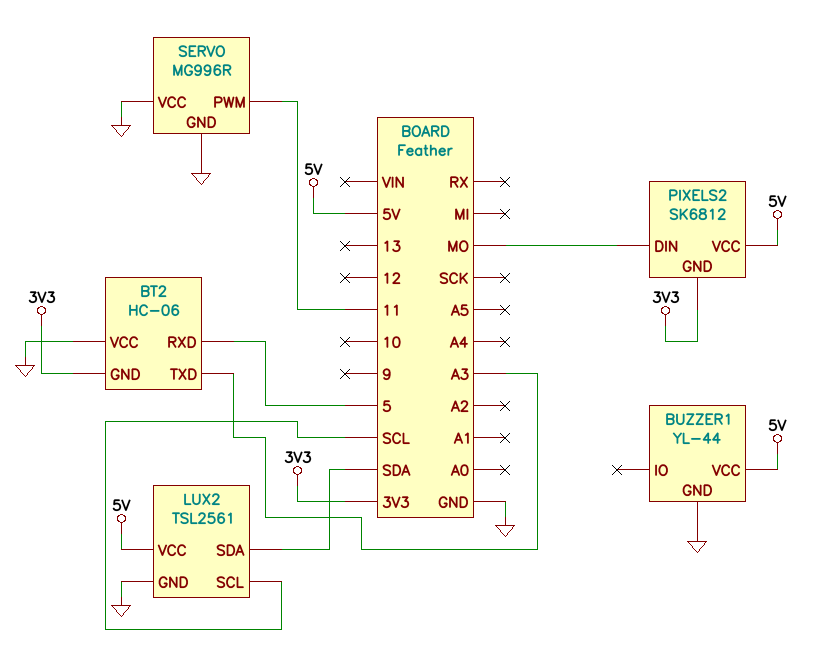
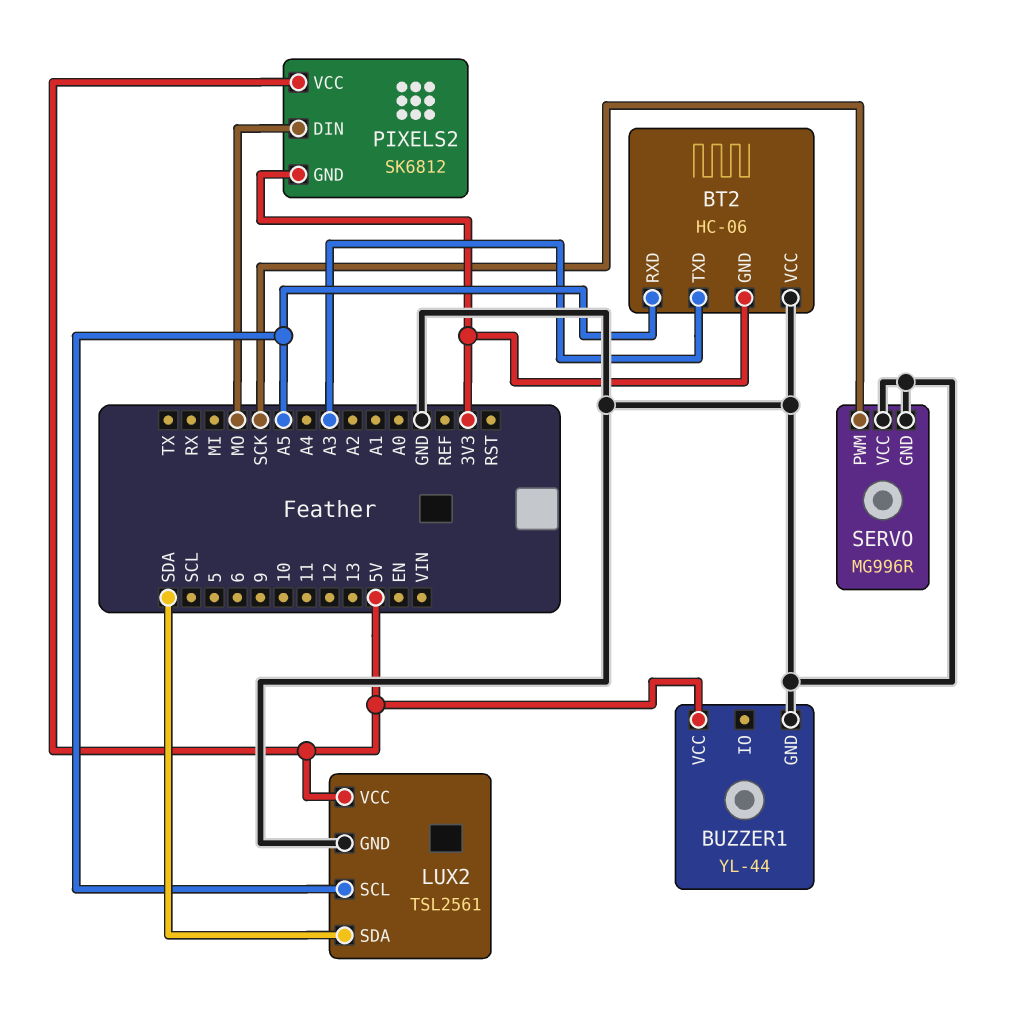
BT2 pin RXD: 5 -> A5
LUX2 pin SCL: SCL -> A5
SERVO pin PWM: 11 -> SCK

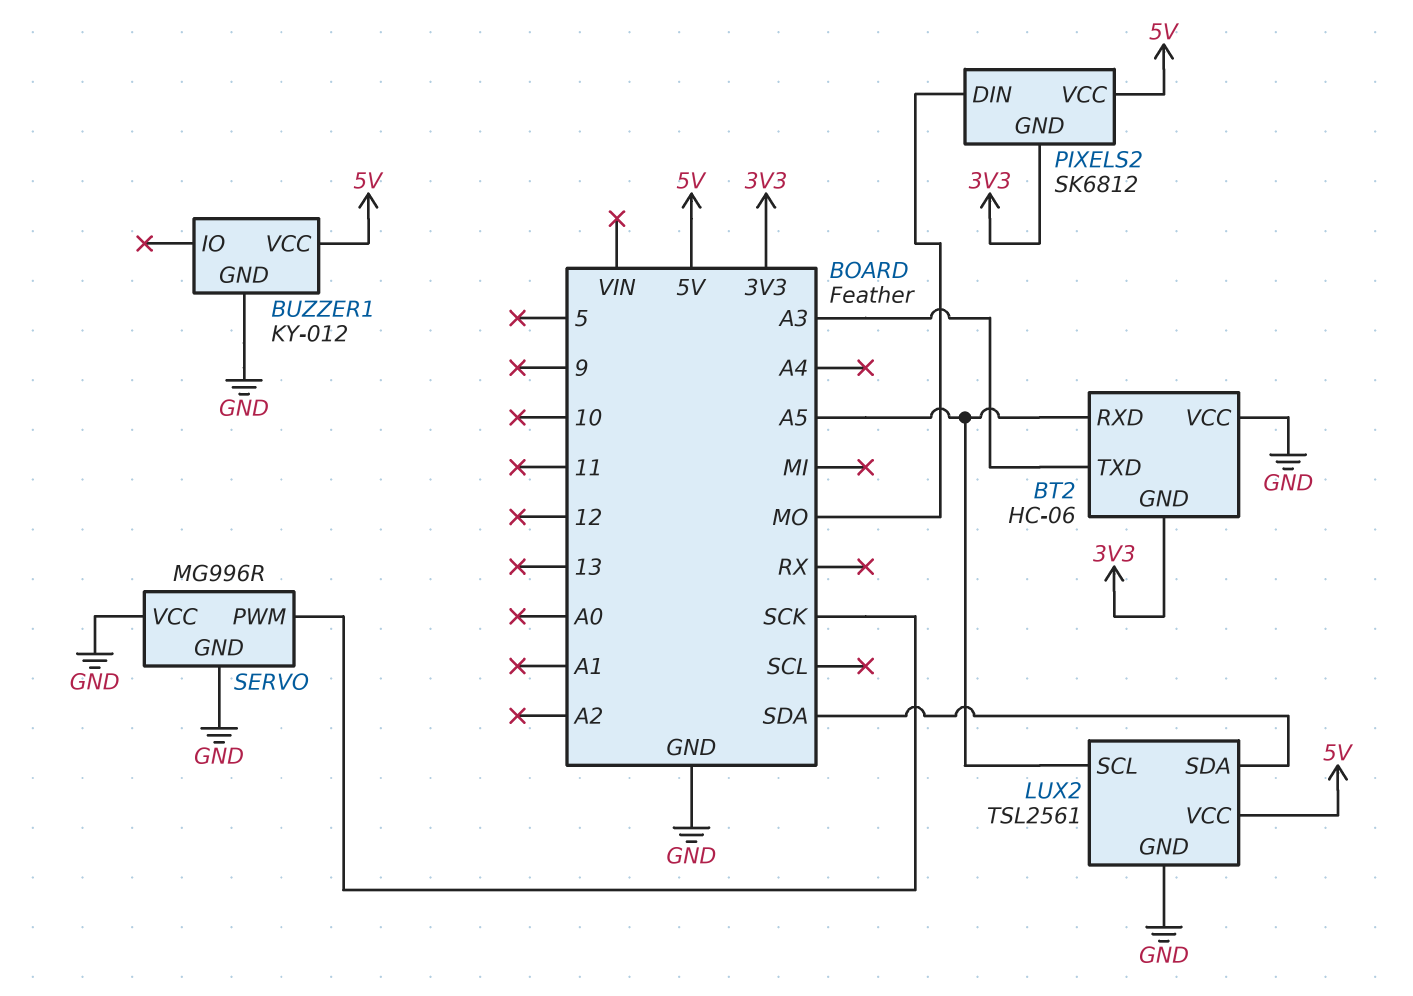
BUZZER1: YL-44 -> KY-012

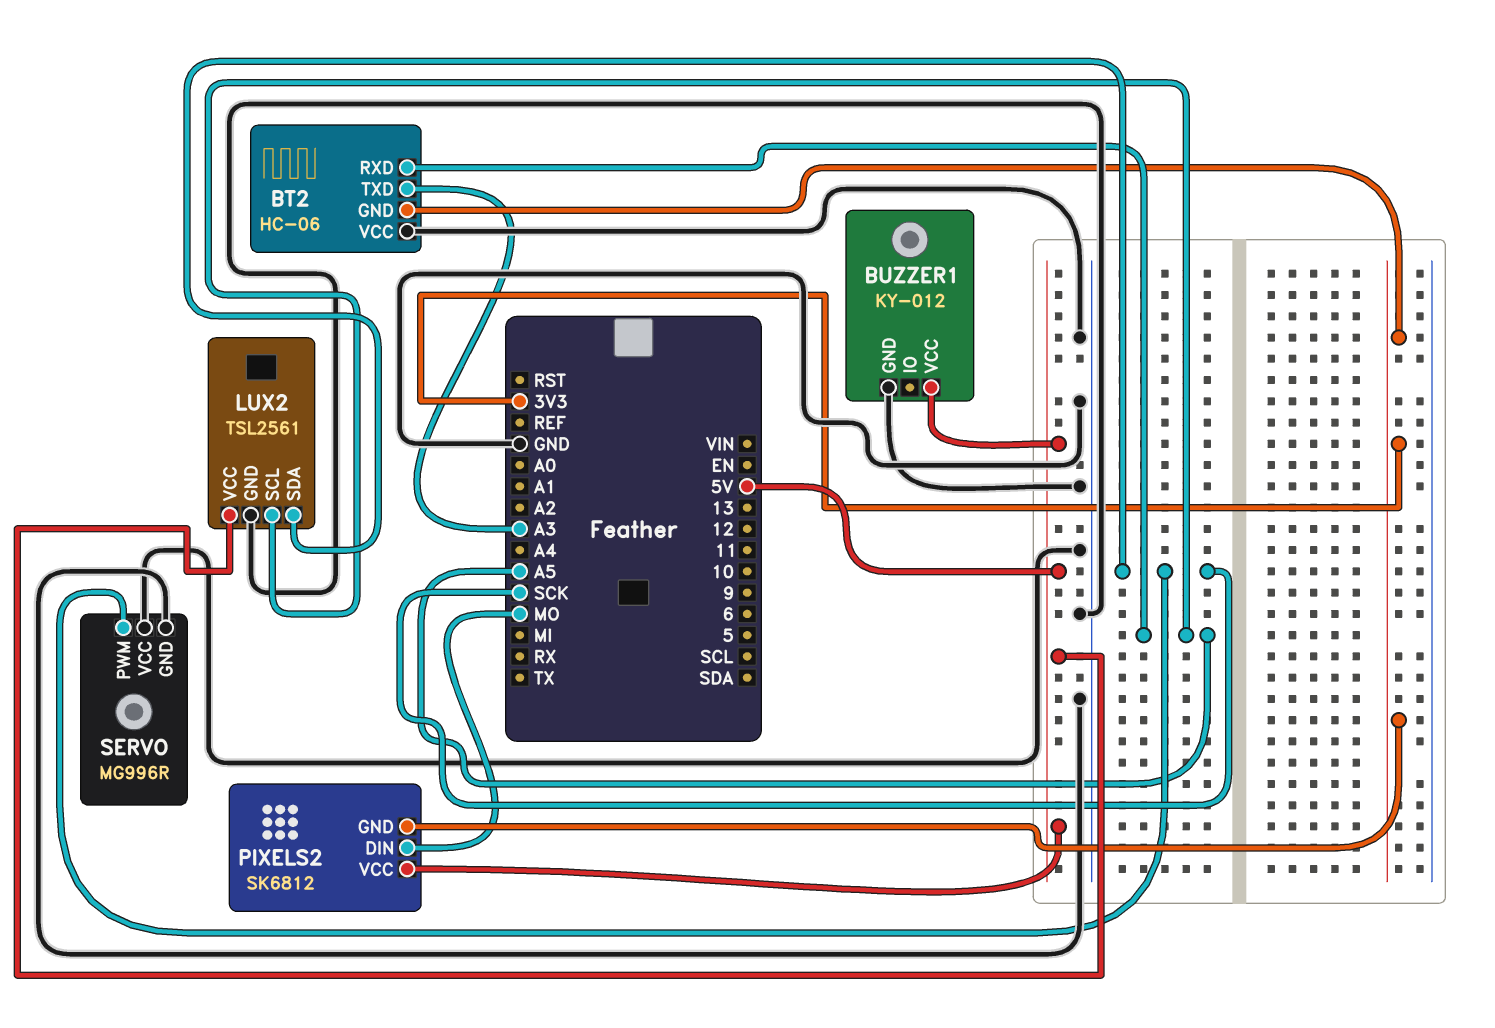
LUX2 pin SDA: SDA -> SCK

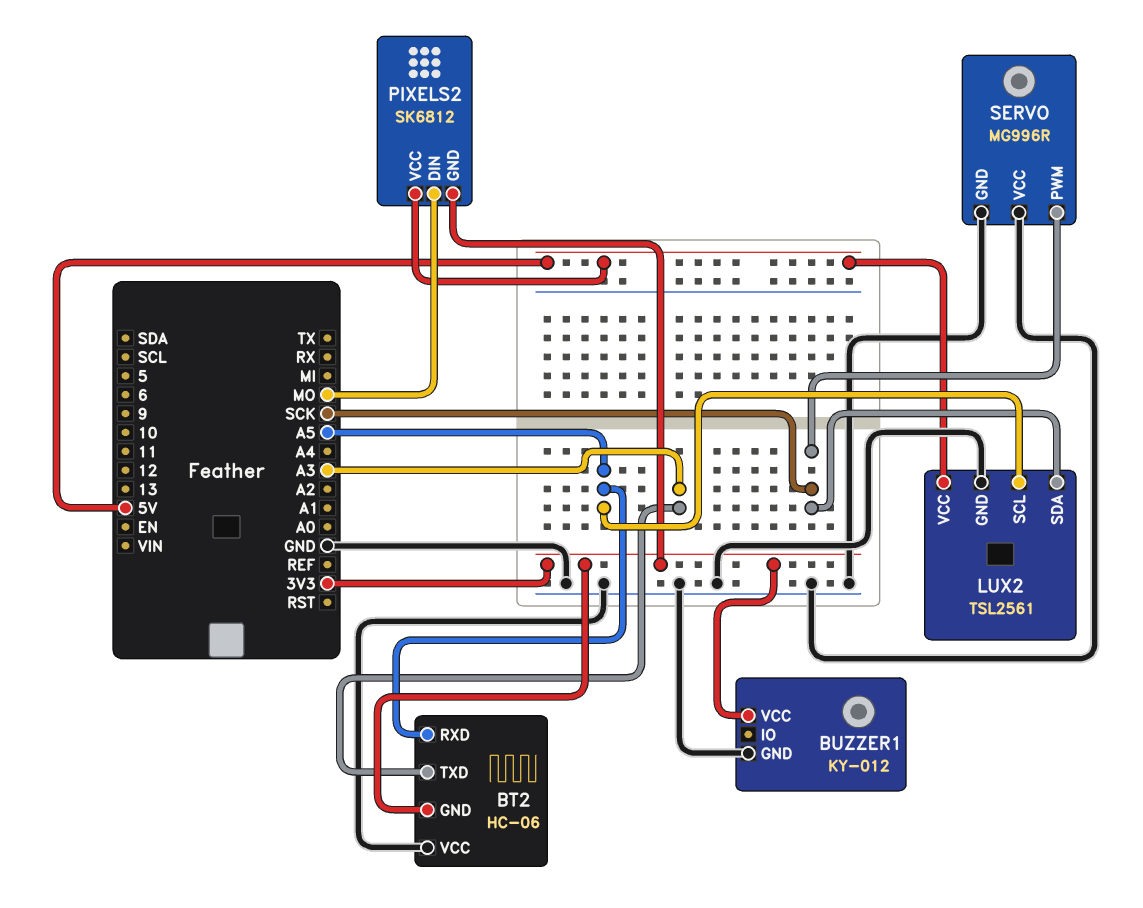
BUZZER1 pin VCC: 5V -> 3V3

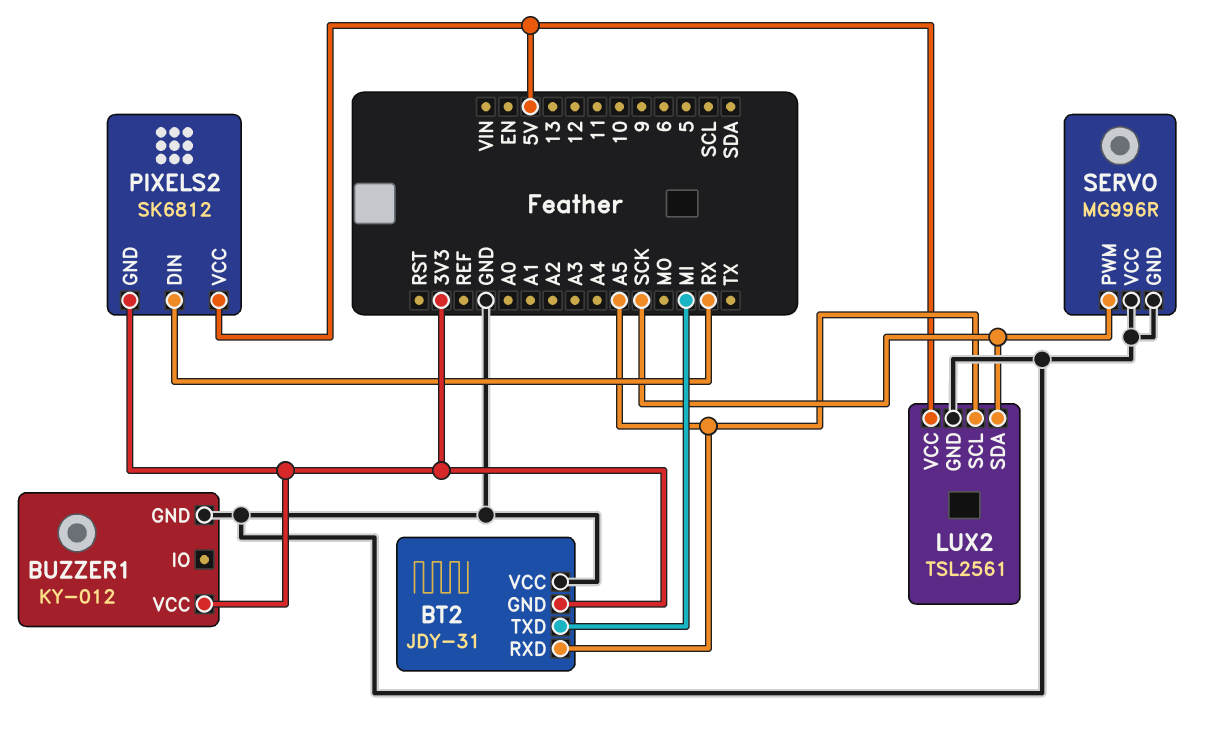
BT2: HC-06 -> JDY-31
BT2 pin TXD: A3 -> MI
PIXELS2 pin DIN: MO -> RX

